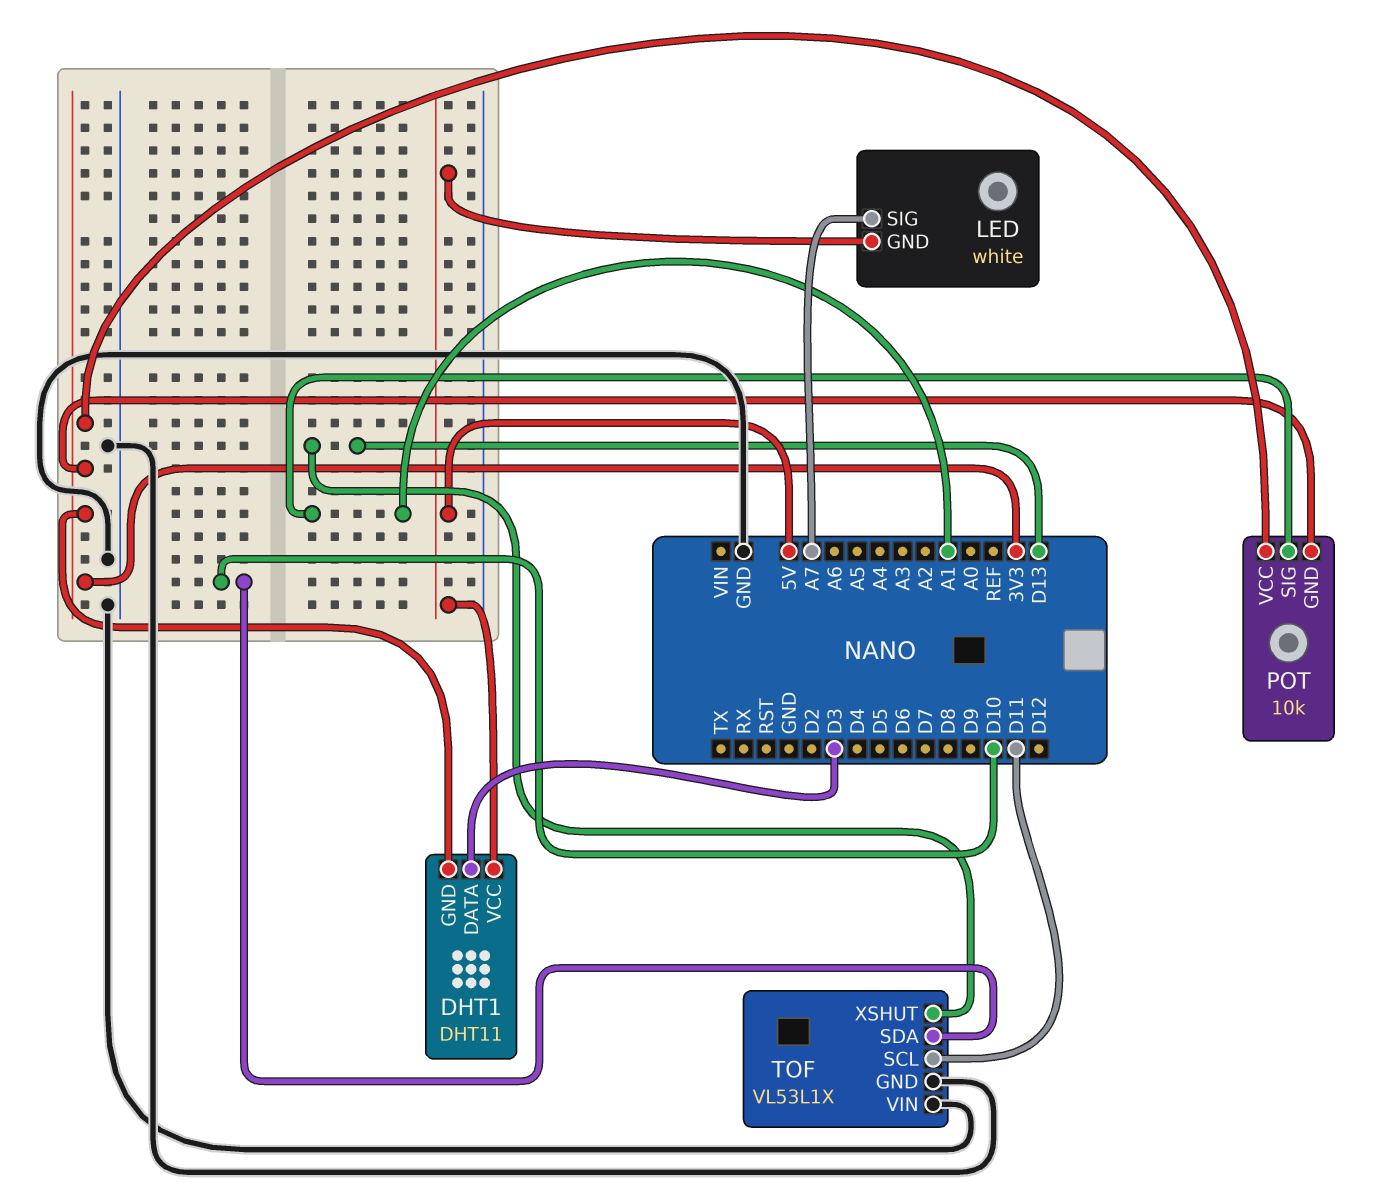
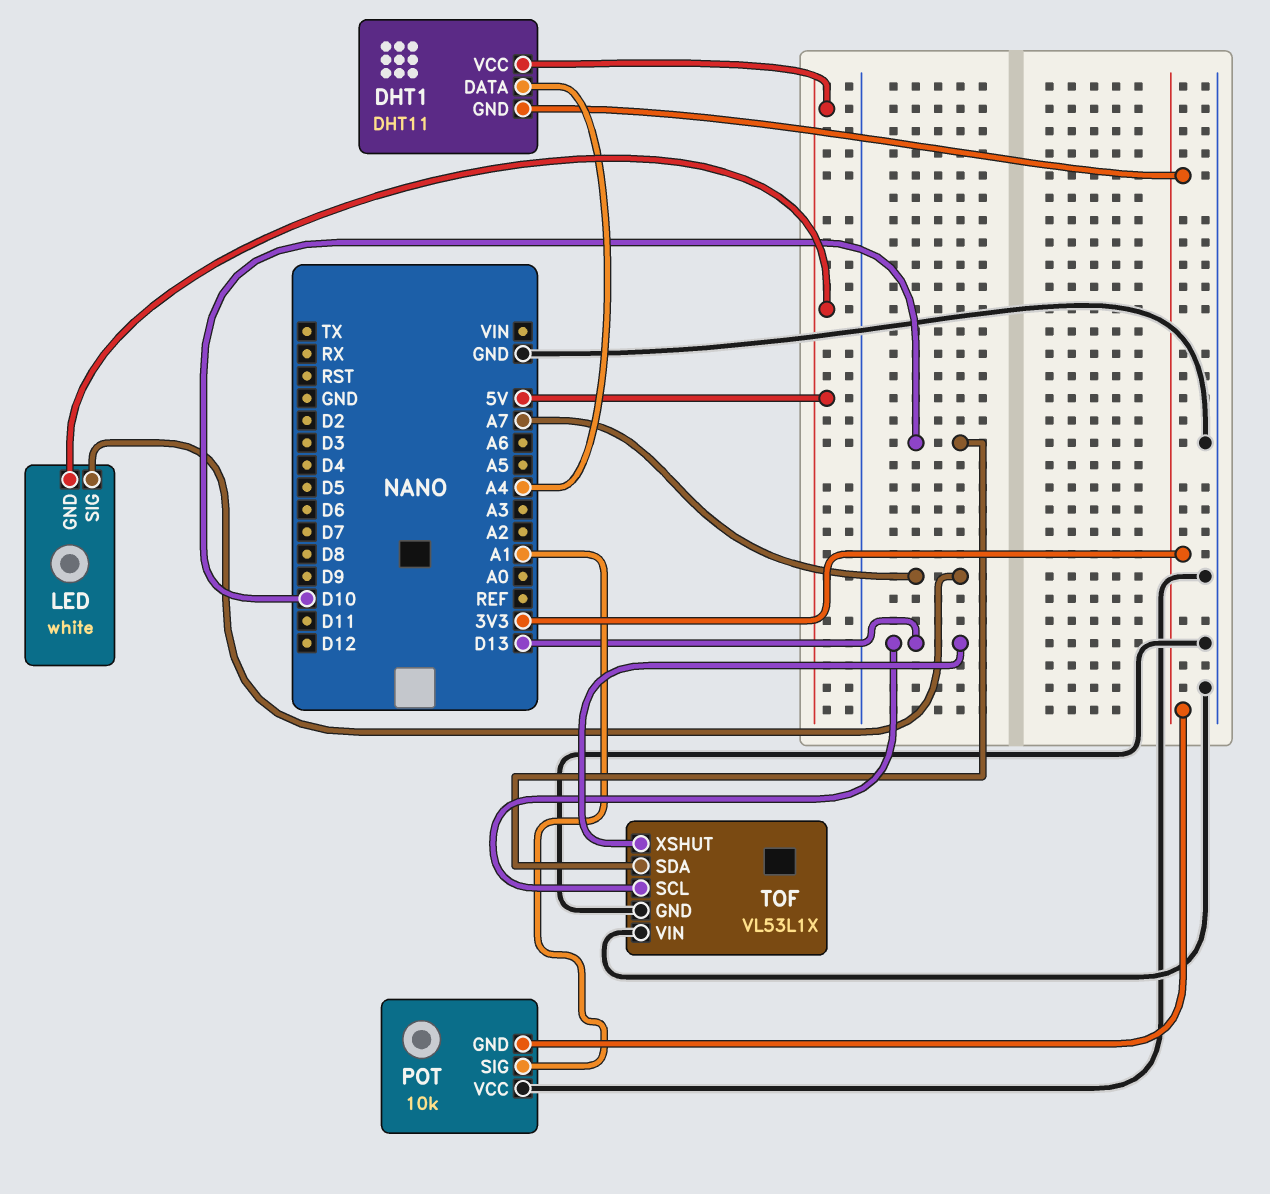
DHT1 pin DATA: D3 -> A4
POT pin VCC: 3V3 -> GND
TOF pin SCL: D11 -> D13

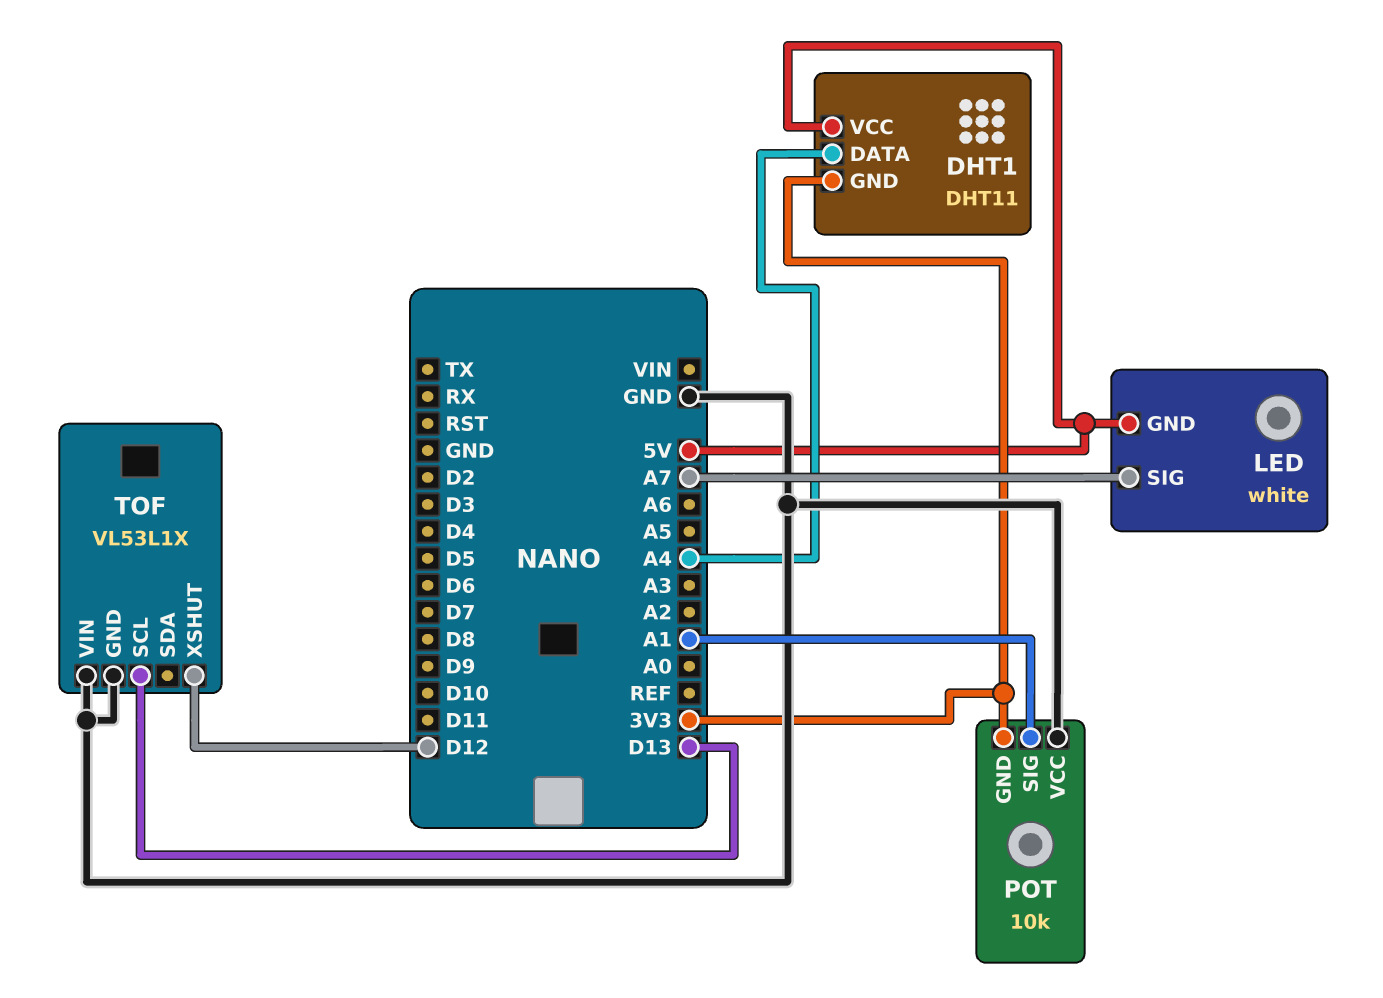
TOF pin SDA: D10 -> none
TOF pin XSHUT: D13 -> D12

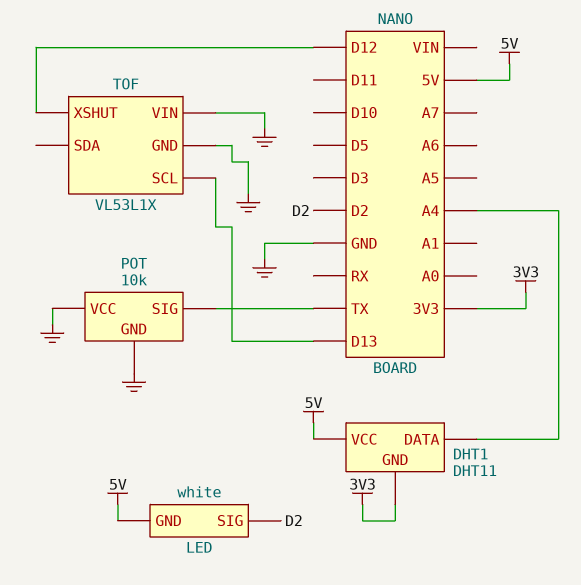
LED pin SIG: A7 -> D2
POT pin GND: 3V3 -> GND
POT pin SIG: A1 -> TX

